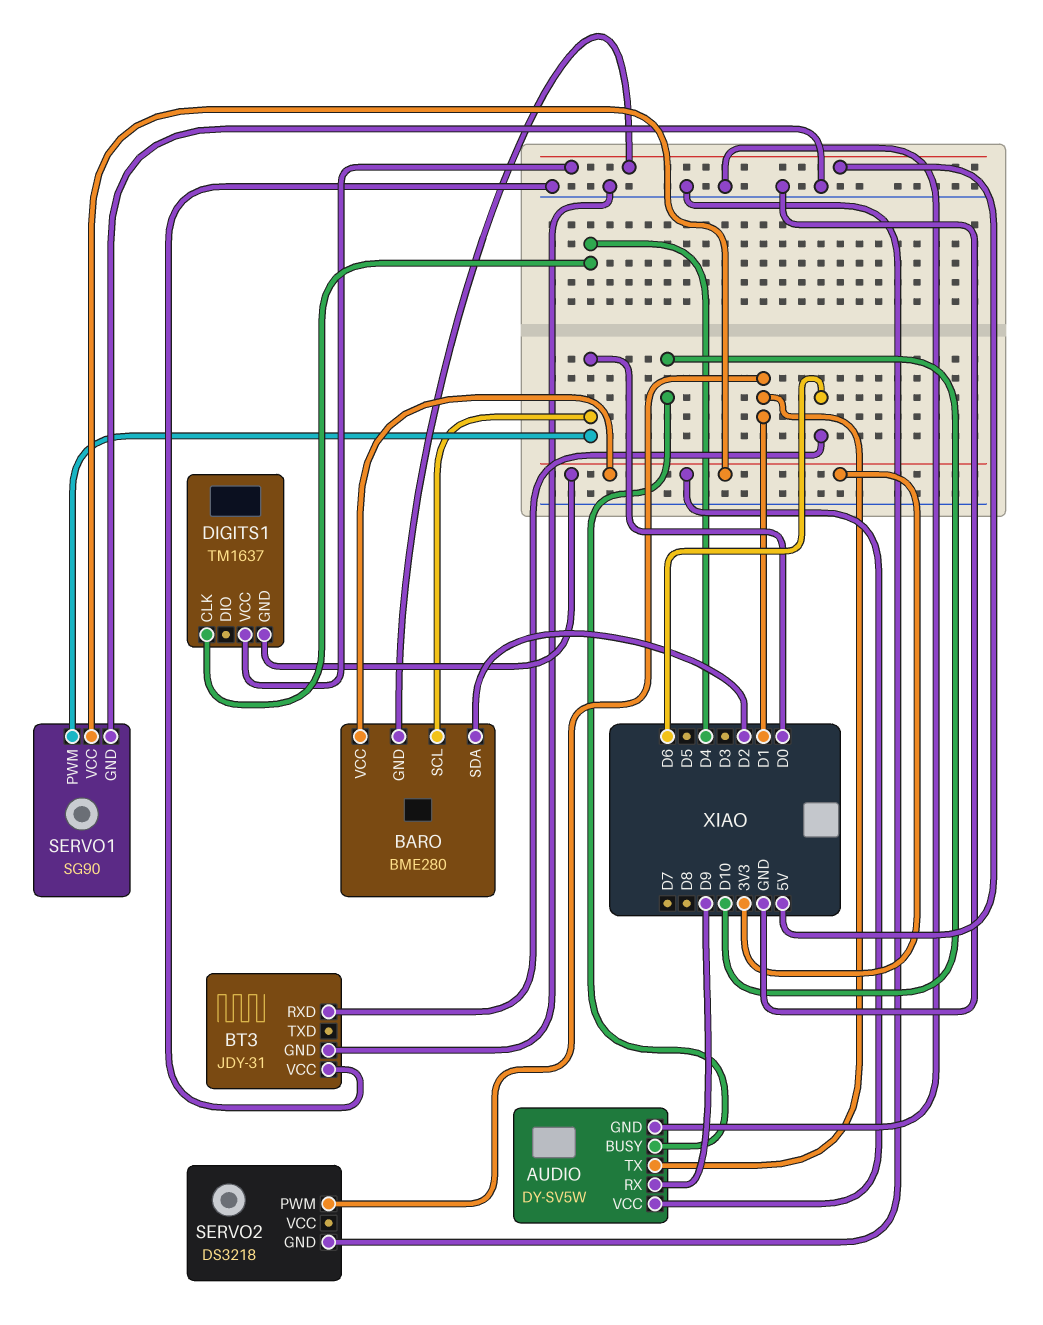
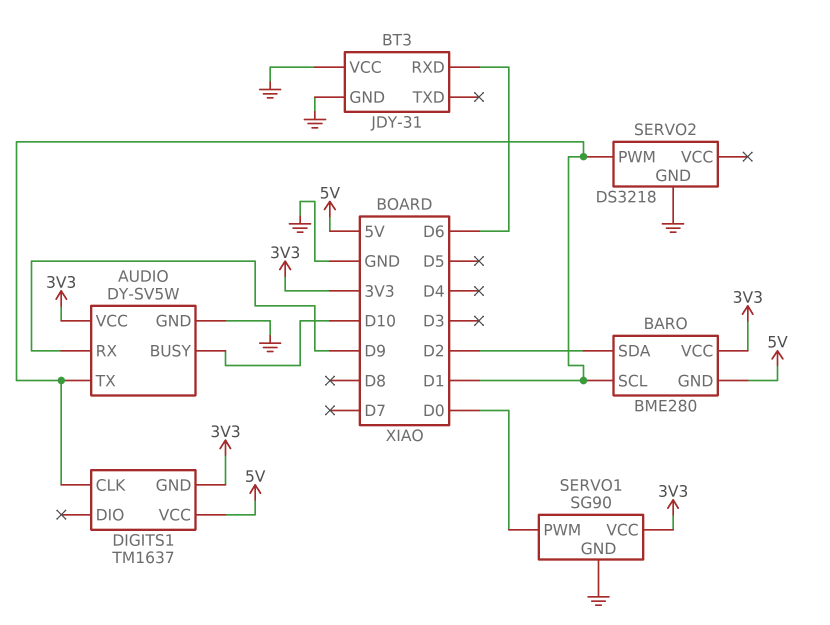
BARO pin SCL: D0 -> D1
DIGITS1 pin CLK: D4 -> D1

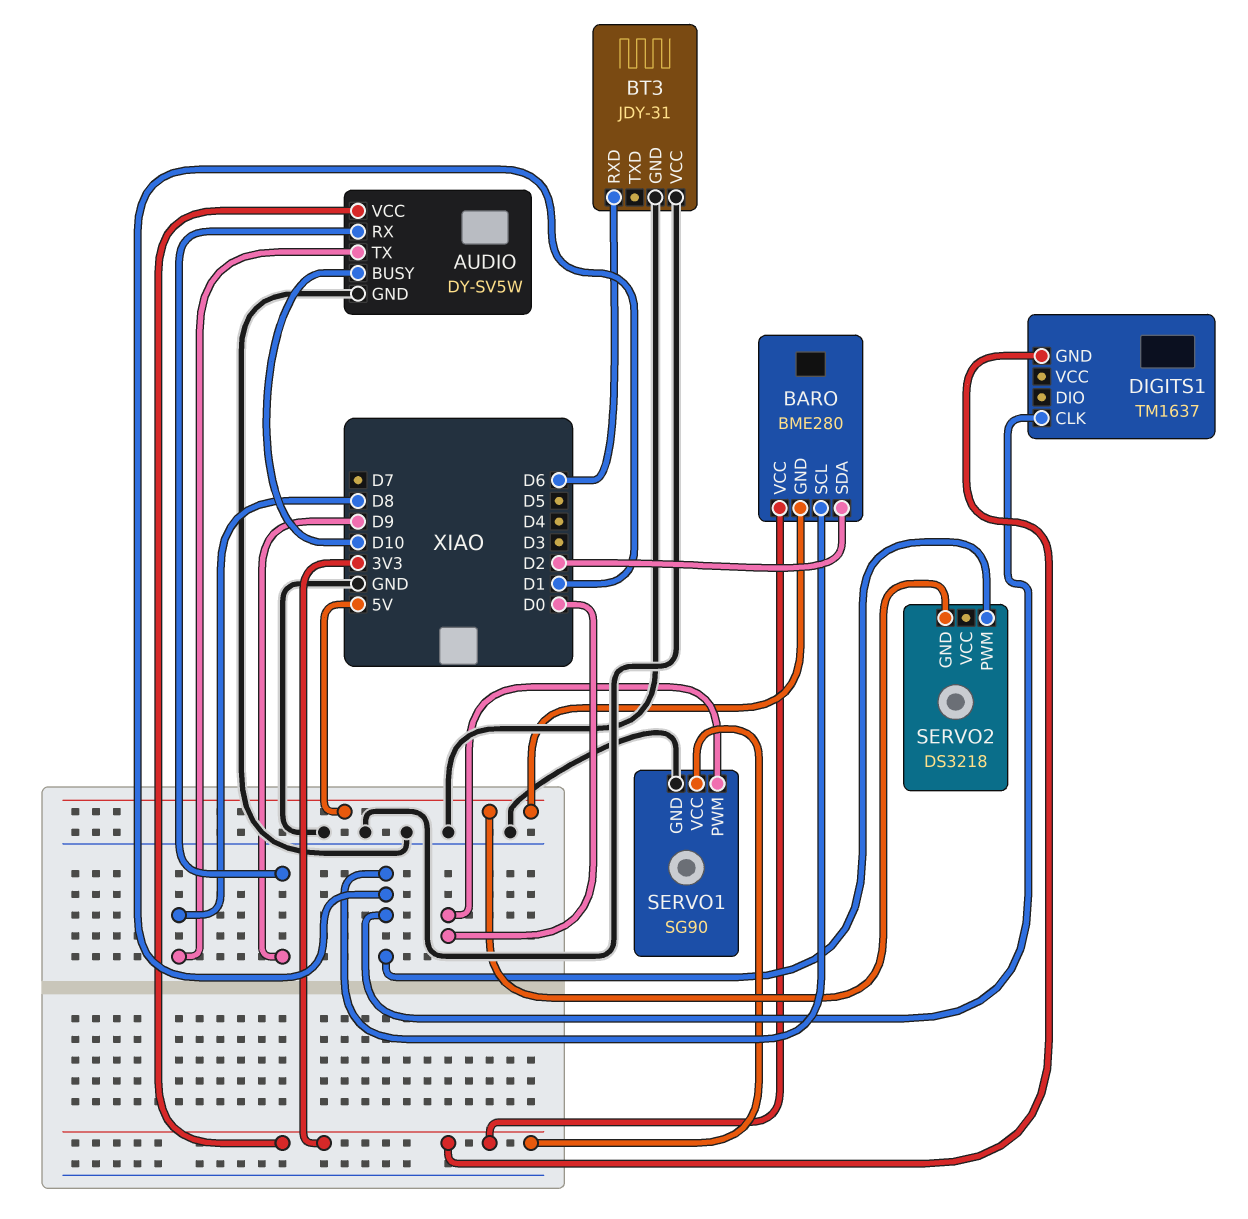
AUDIO pin TX: D1 -> D8
DIGITS1 pin VCC: 5V -> none
SERVO2 pin GND: GND -> 5V

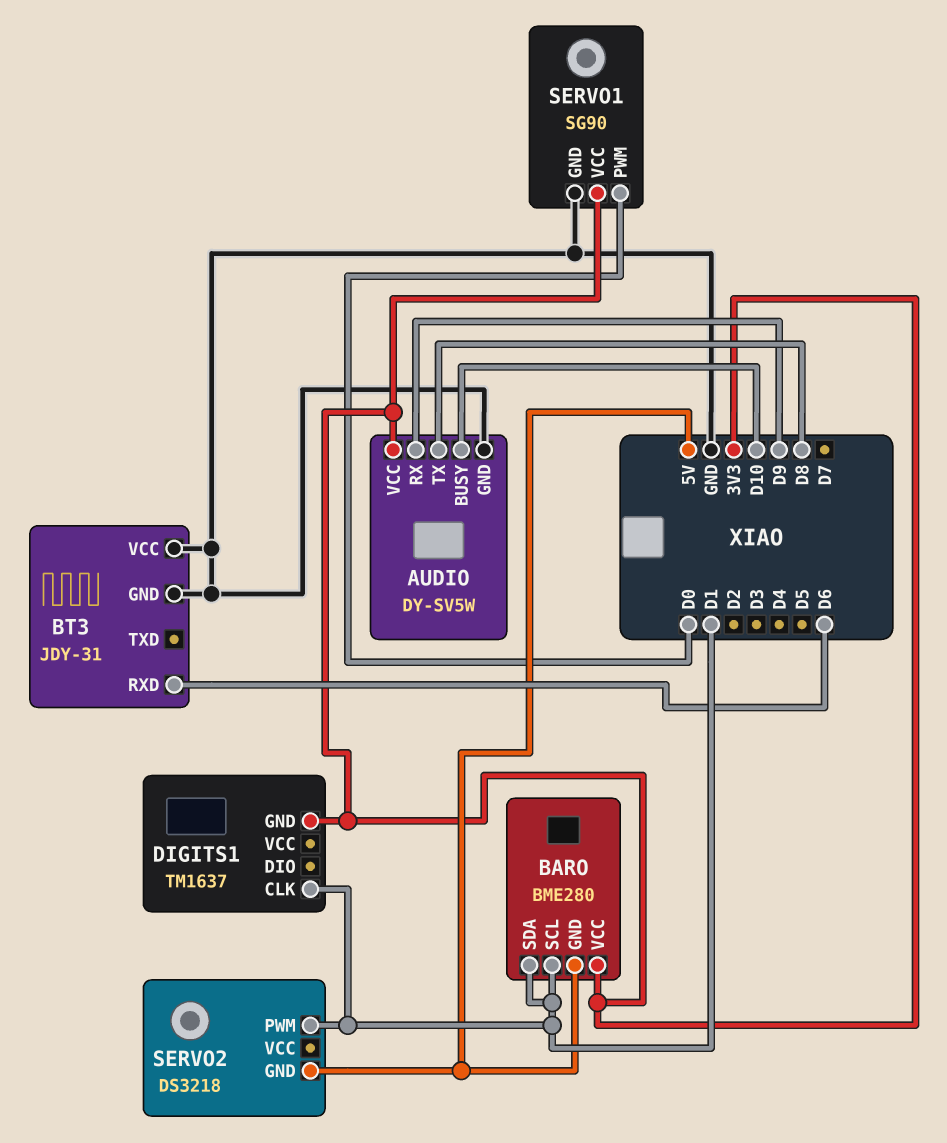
BARO pin SDA: D2 -> D1

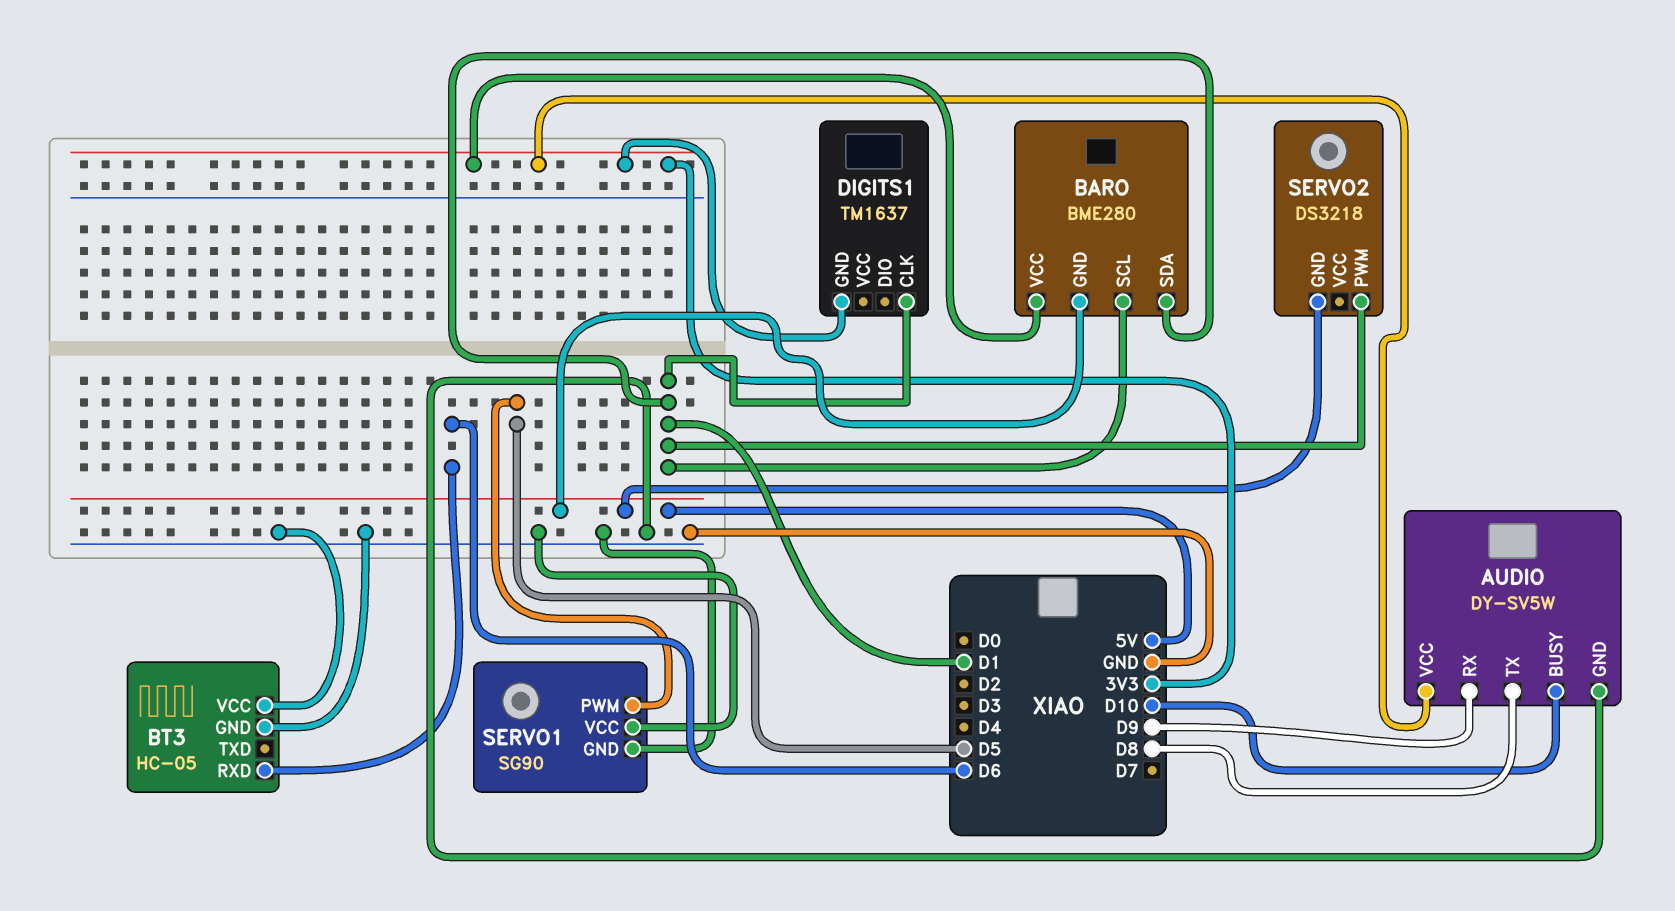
BT3: JDY-31 -> HC-05
SERVO1 pin PWM: D0 -> D5
SERVO1 pin VCC: 3V3 -> GND

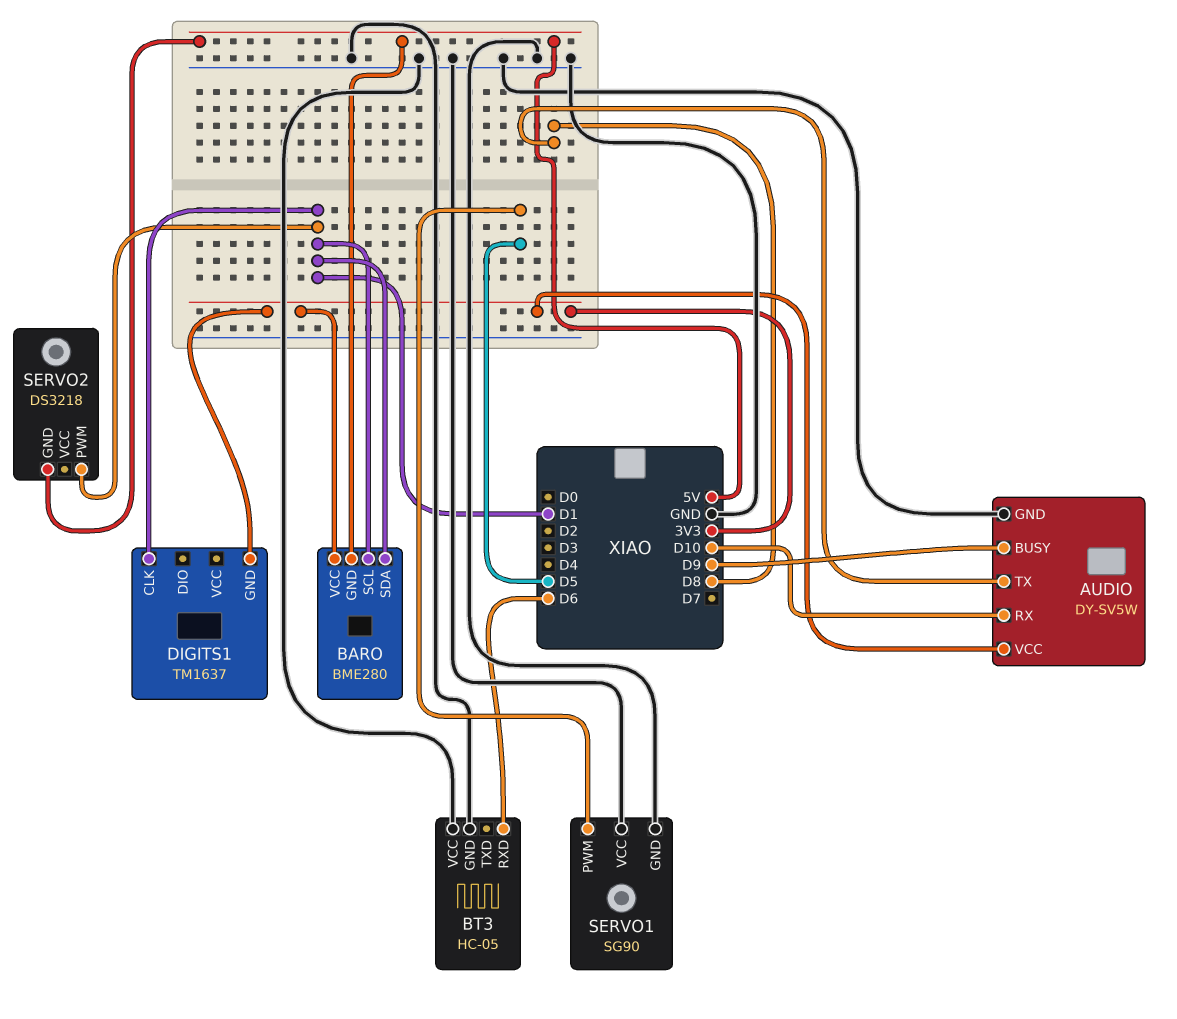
AUDIO pin BUSY: D10 -> D9
AUDIO pin RX: D9 -> D10

